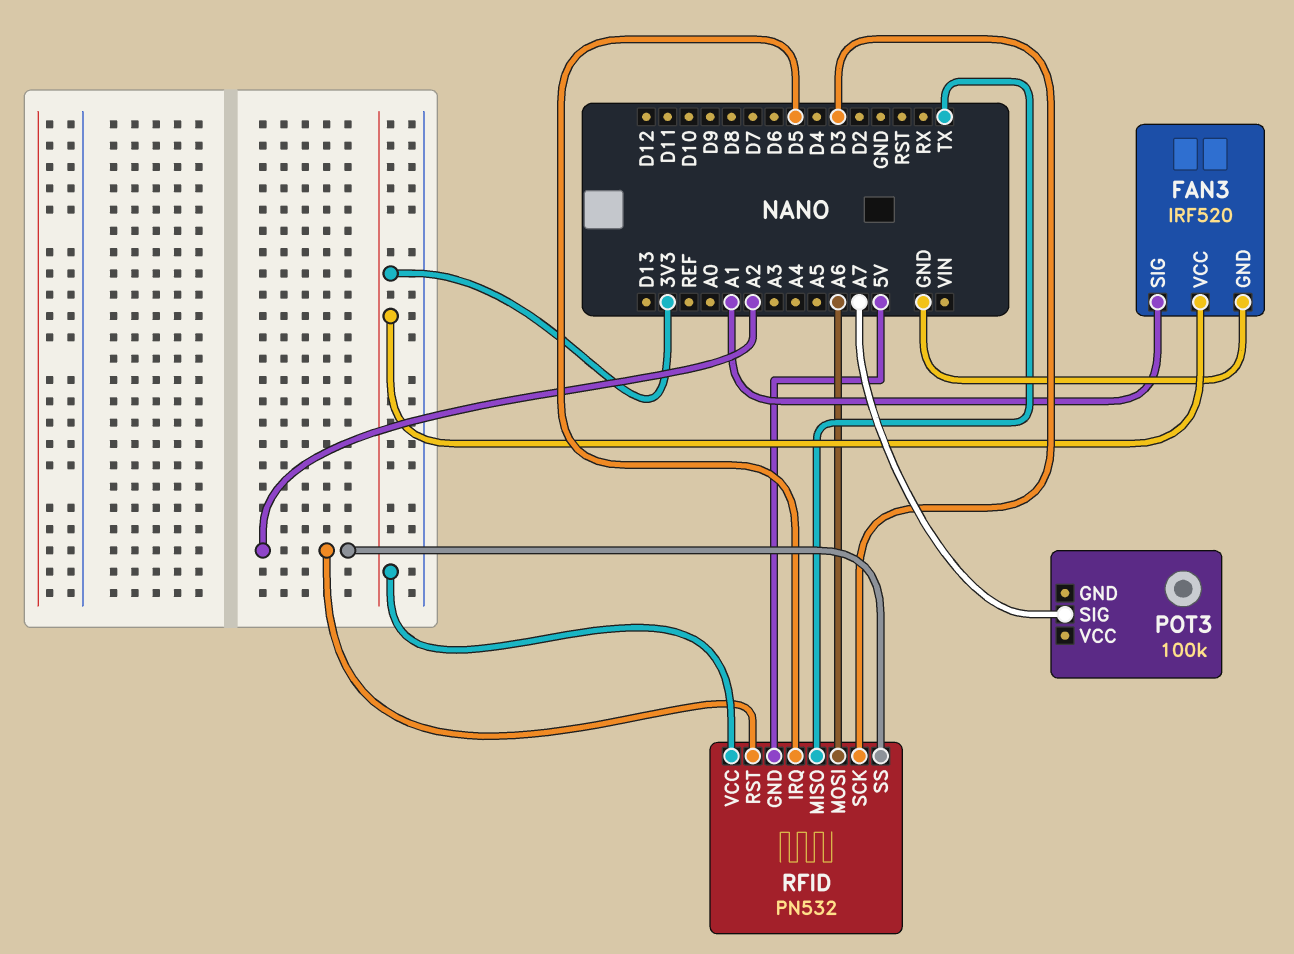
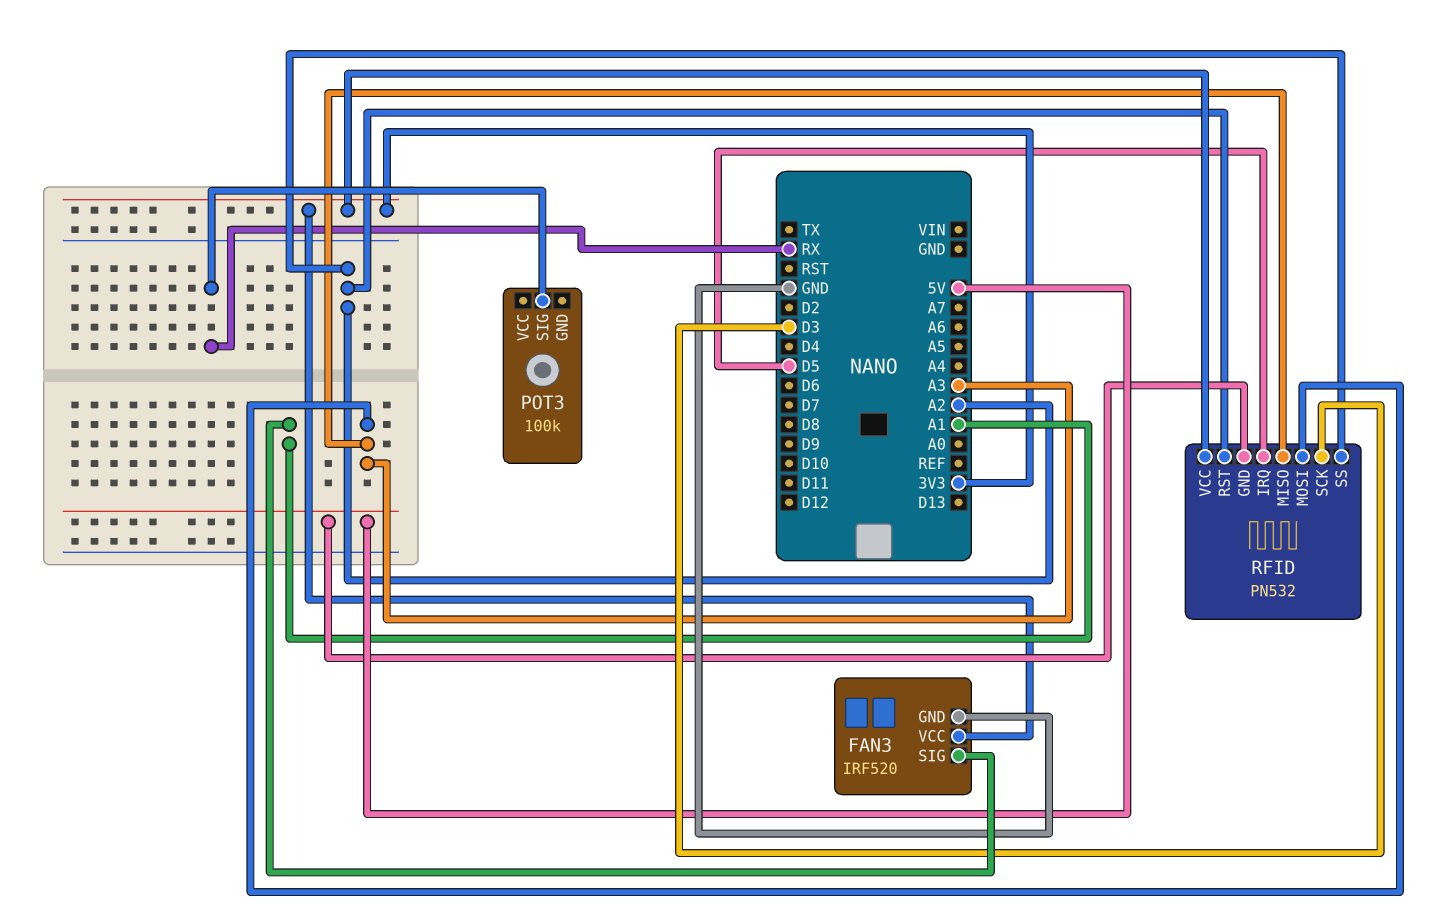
POT3 pin SIG: A7 -> RX
RFID pin MISO: TX -> A3
RFID pin MOSI: A6 -> A3

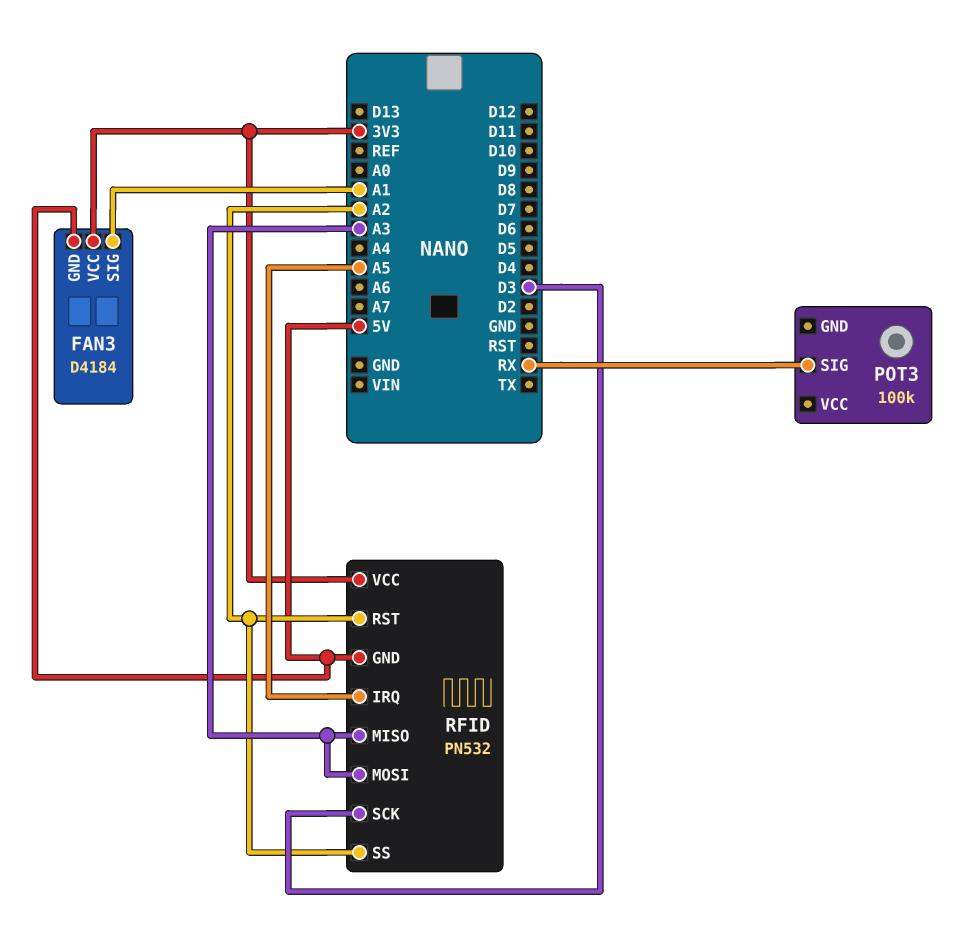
FAN3: IRF520 -> D4184
FAN3 pin GND: GND -> 5V
RFID pin IRQ: D5 -> A5

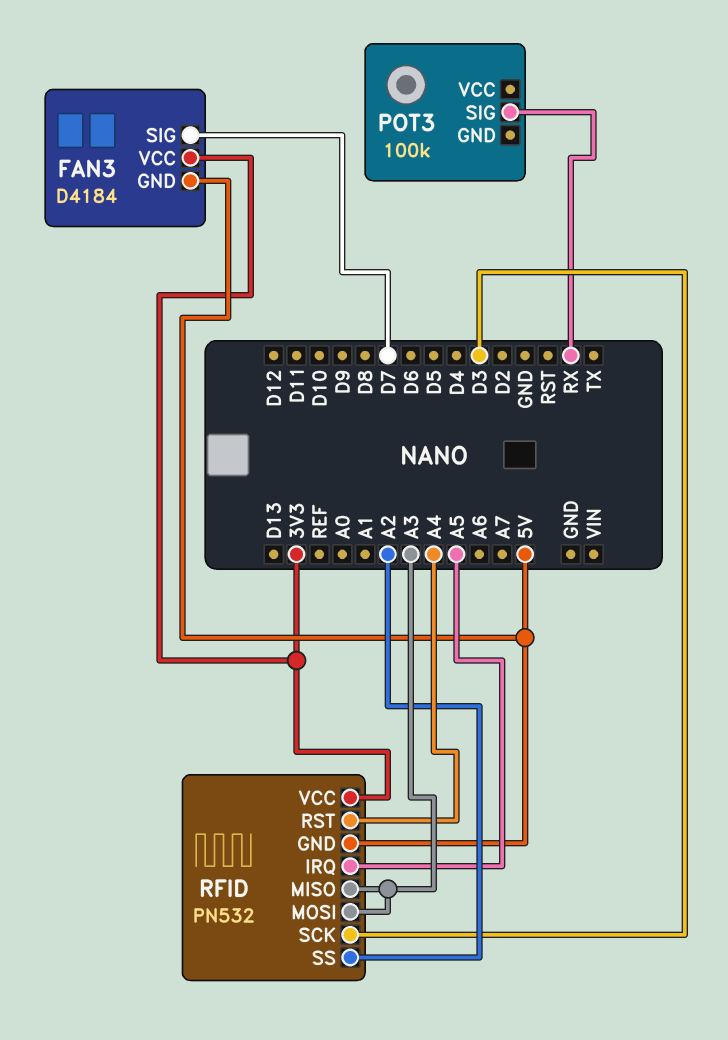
FAN3 pin SIG: A1 -> D7
RFID pin RST: A2 -> A4

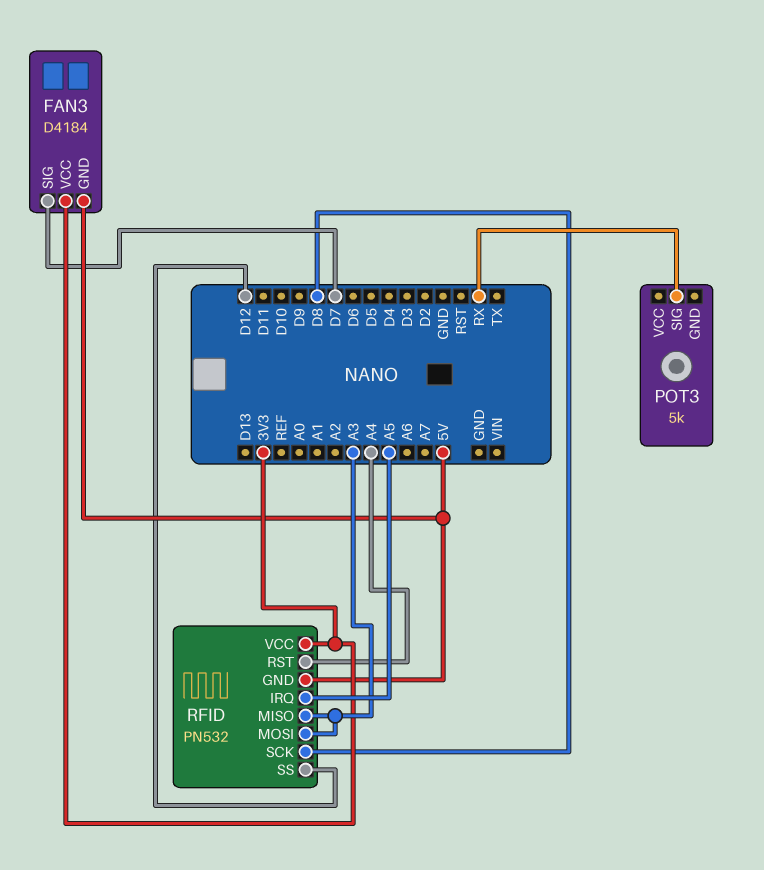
POT3: 100k -> 5k
RFID pin SCK: D3 -> D8
RFID pin SS: A2 -> D12

